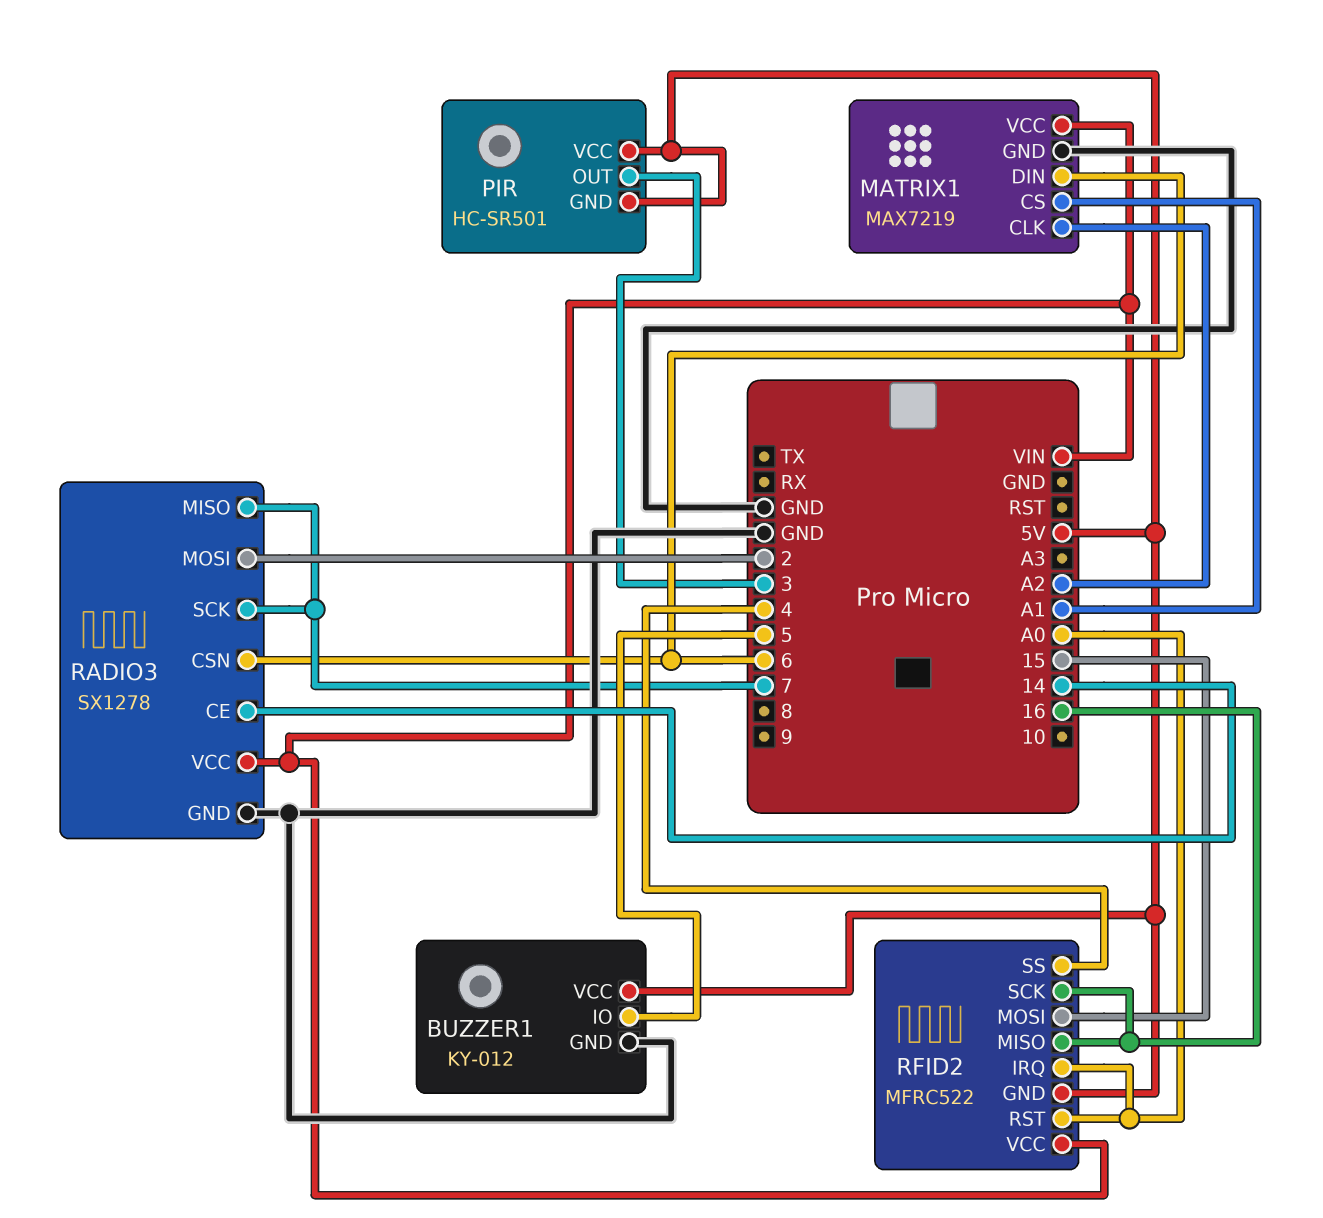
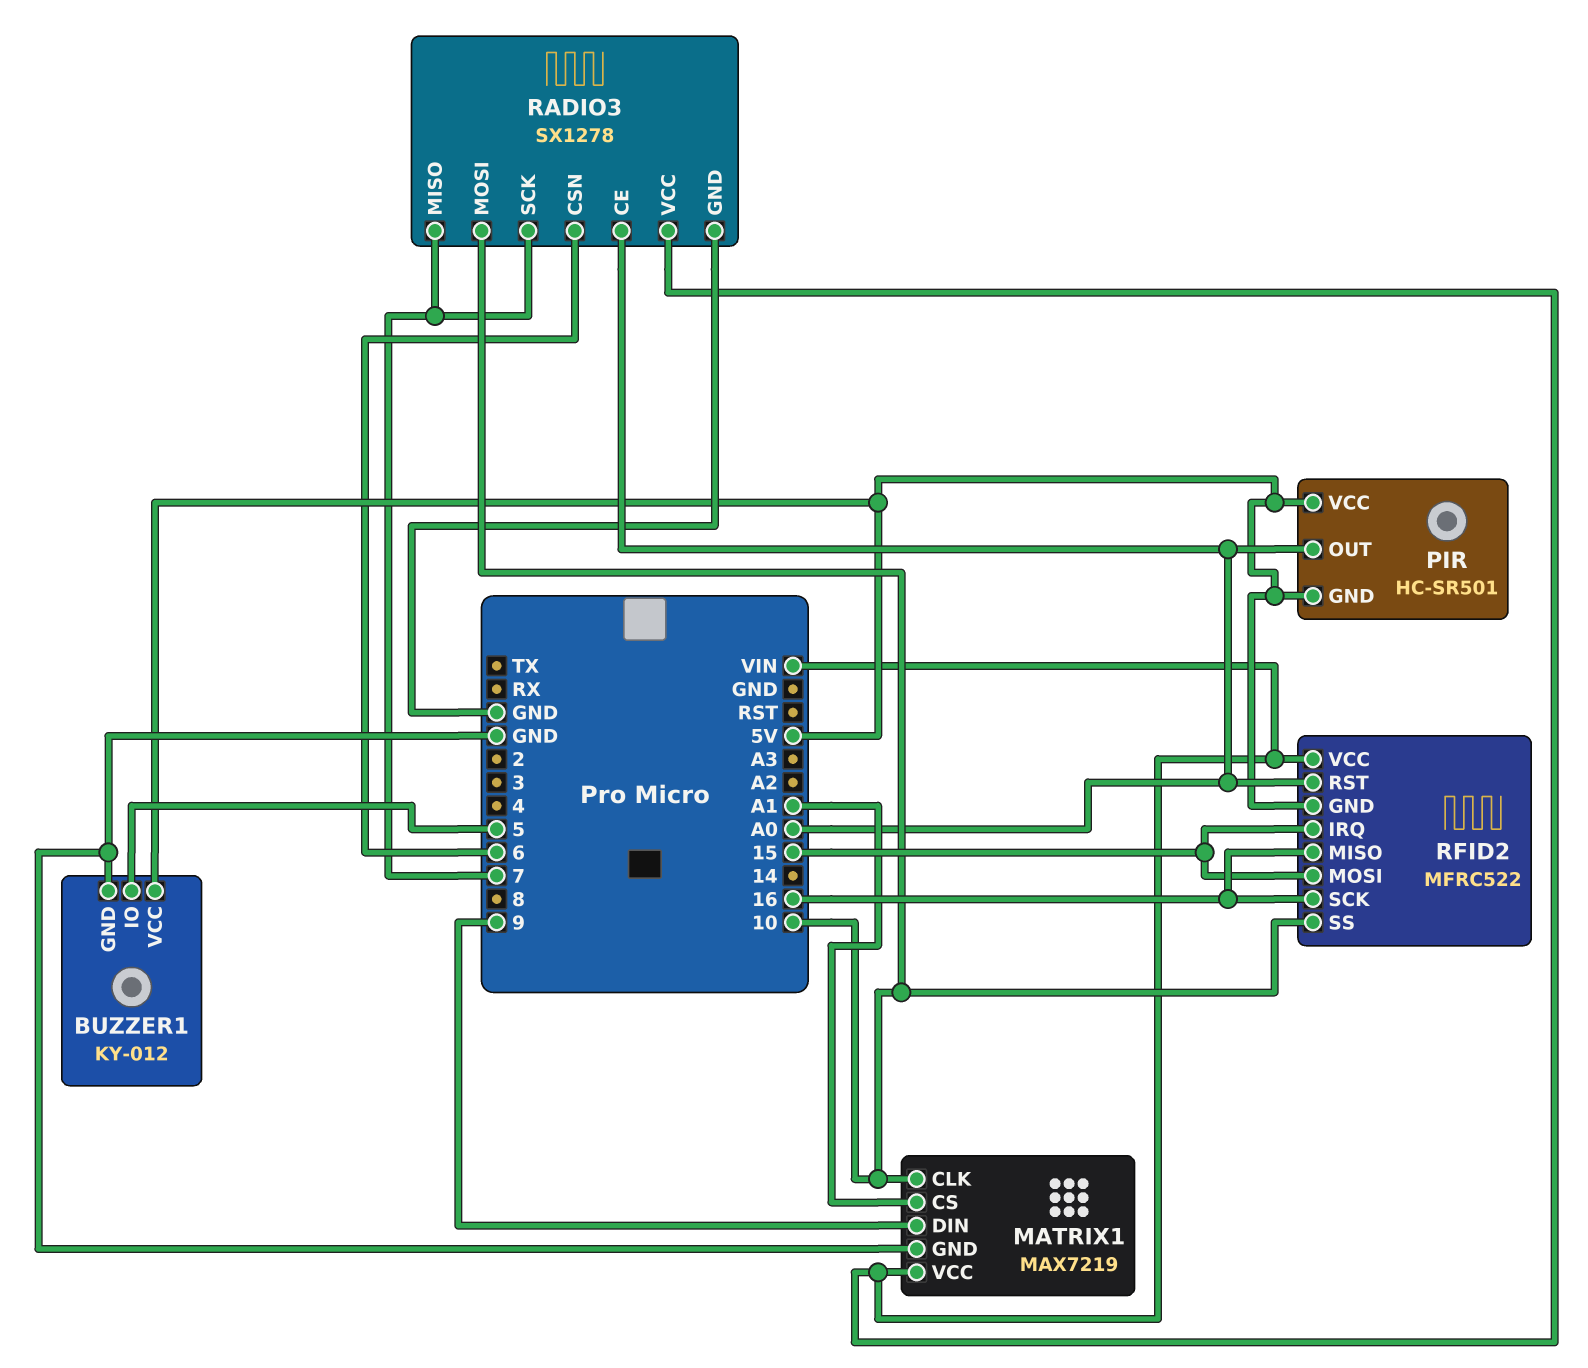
MATRIX1 pin CLK: A2 -> 10
MATRIX1 pin DIN: 6 -> 9
PIR pin OUT: 3 -> A0
RADIO3 pin CE: 14 -> A0
RADIO3 pin MOSI: 2 -> 10
RFID2 pin IRQ: A0 -> 15
RFID2 pin SS: 4 -> 10

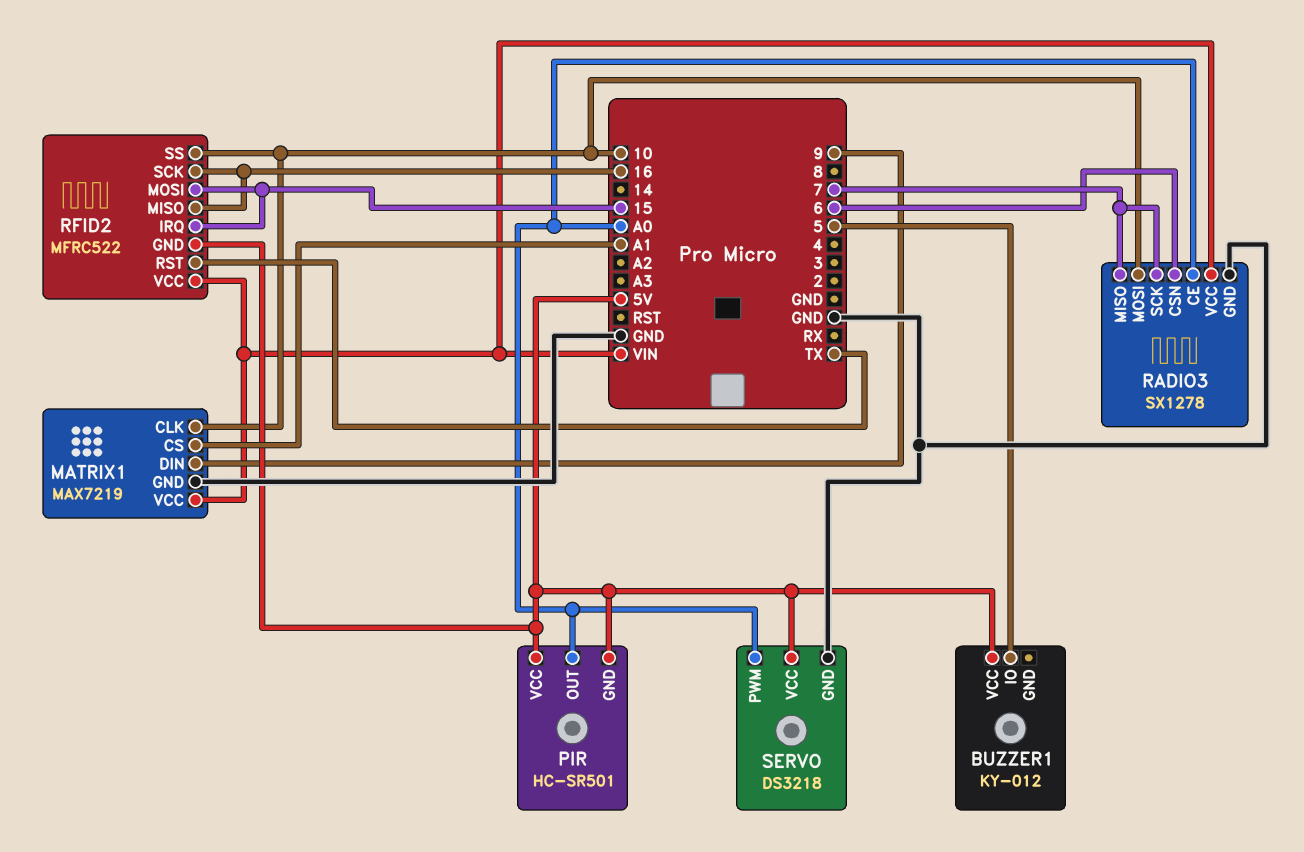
BUZZER1 pin GND: GND -> none
RFID2 pin RST: A0 -> TX
SERVO: none -> DS3218
SERVO pin GND: none -> GND
SERVO pin PWM: none -> A0
SERVO pin VCC: none -> 5V

